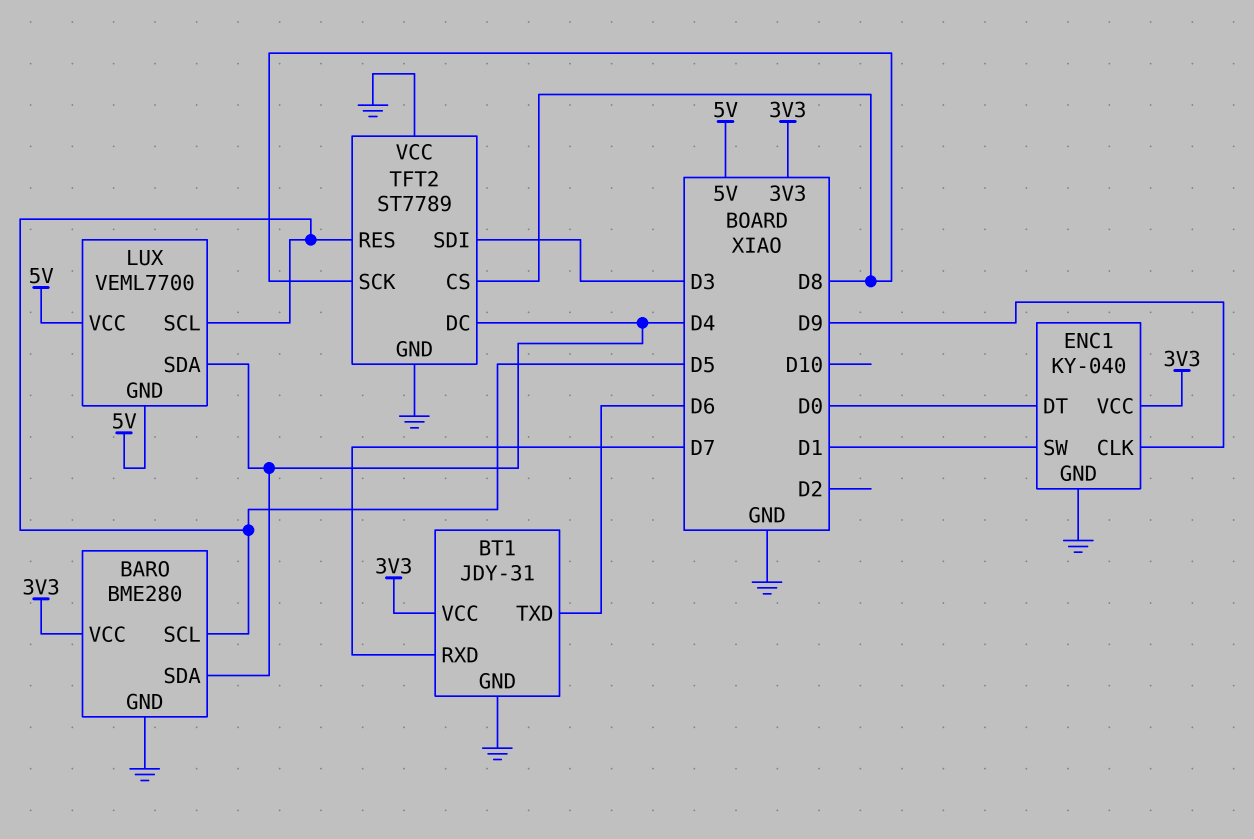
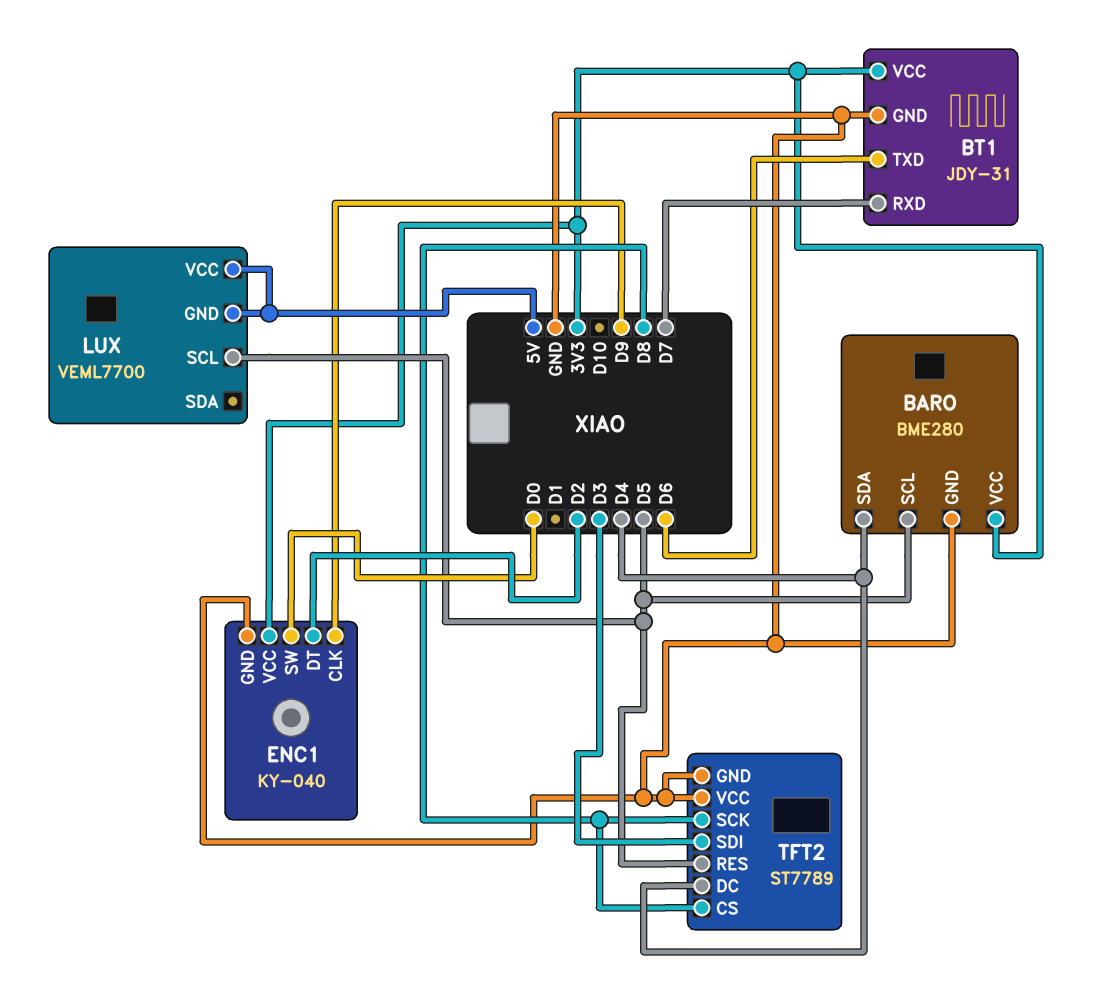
ENC1 pin DT: D0 -> D2
ENC1 pin SW: D1 -> D0
LUX pin SDA: D4 -> none

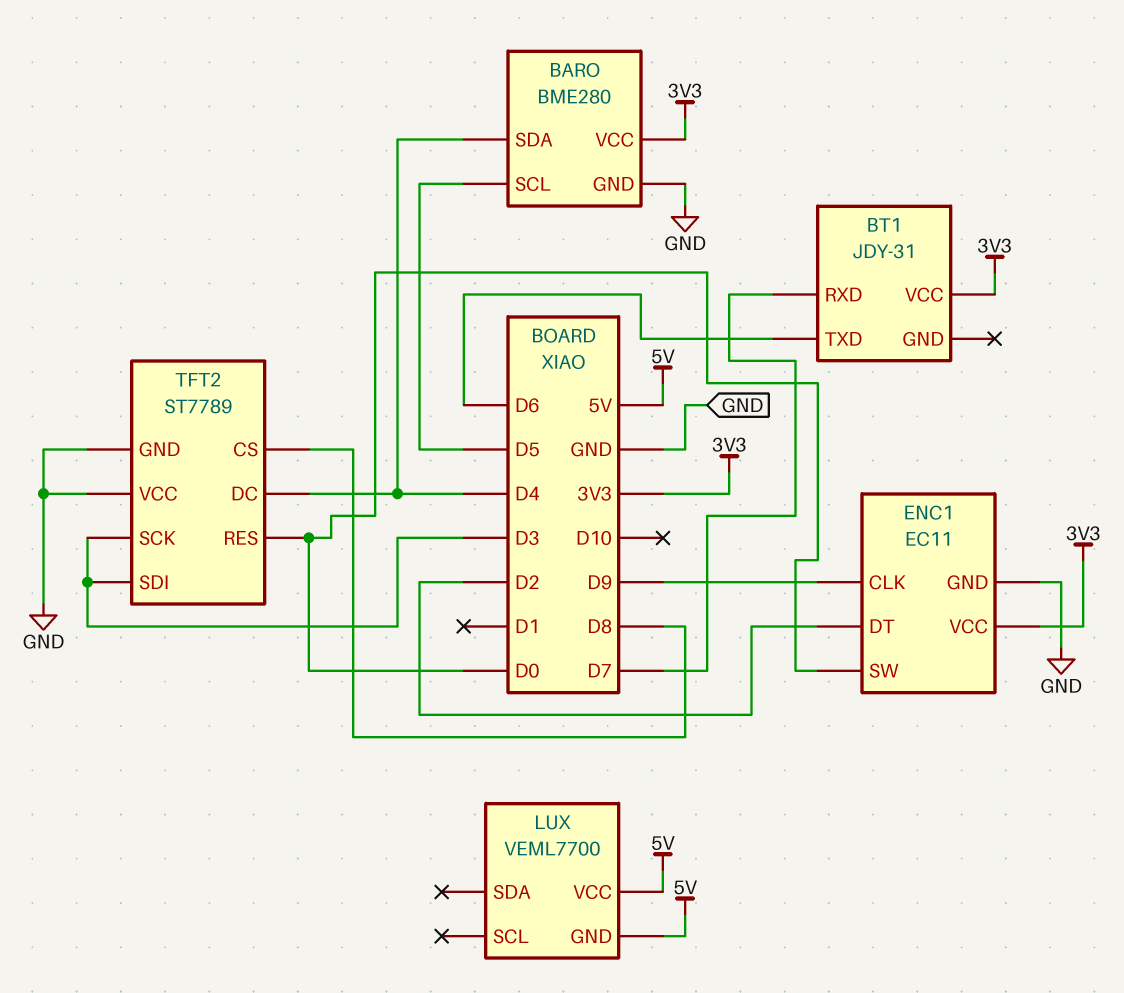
BT1 pin GND: GND -> none
ENC1: KY-040 -> EC11
LUX pin SCL: D5 -> none
TFT2 pin RES: D5 -> D0
TFT2 pin SCK: D8 -> D3

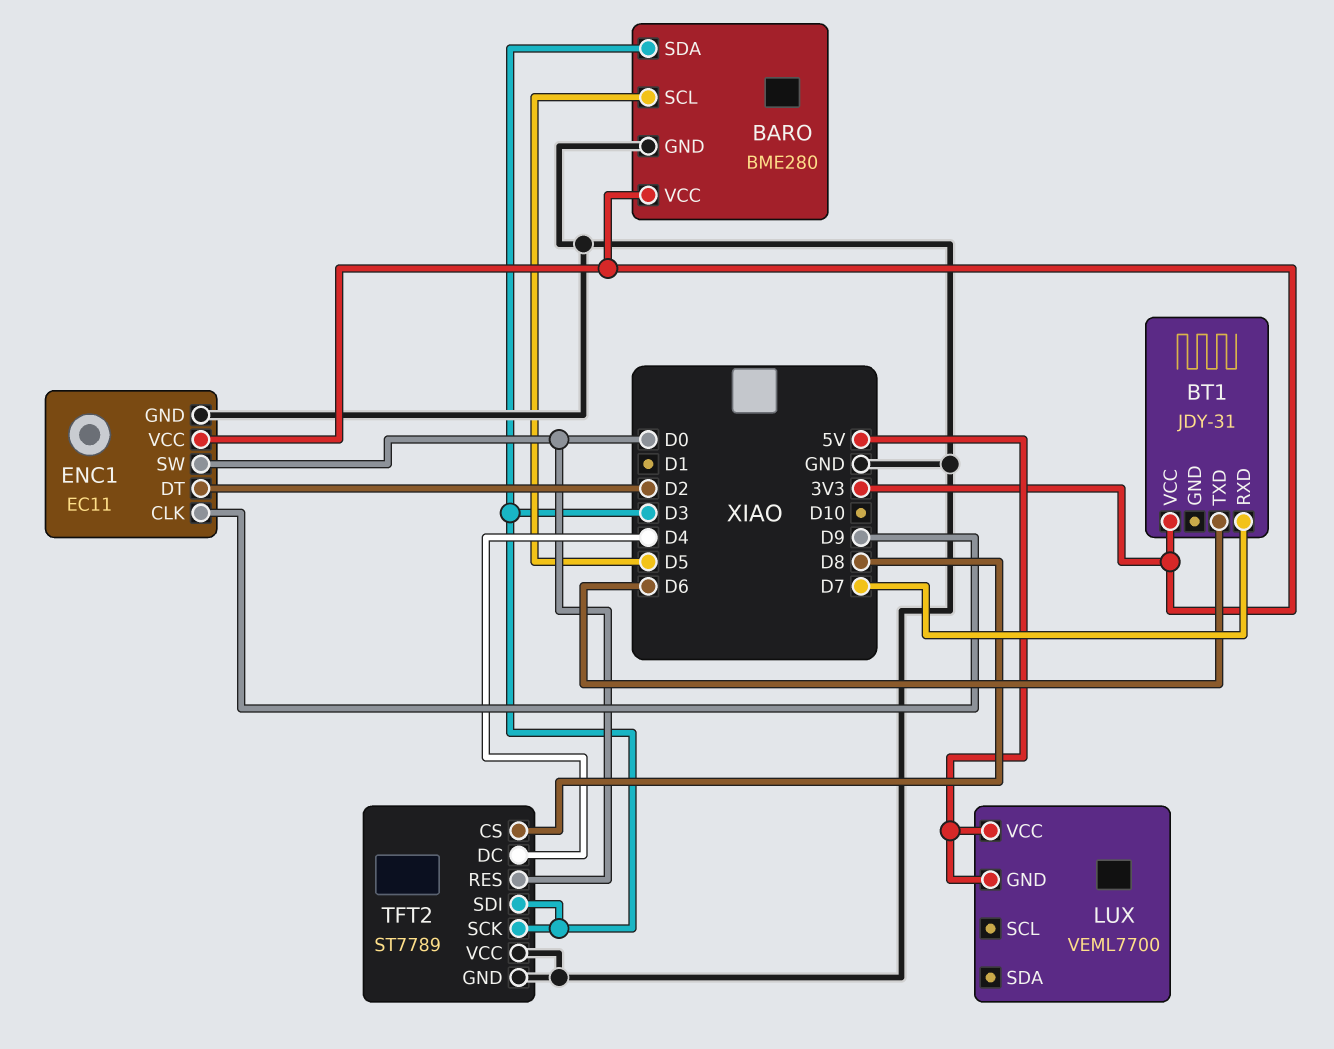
BARO pin SDA: D4 -> D3

